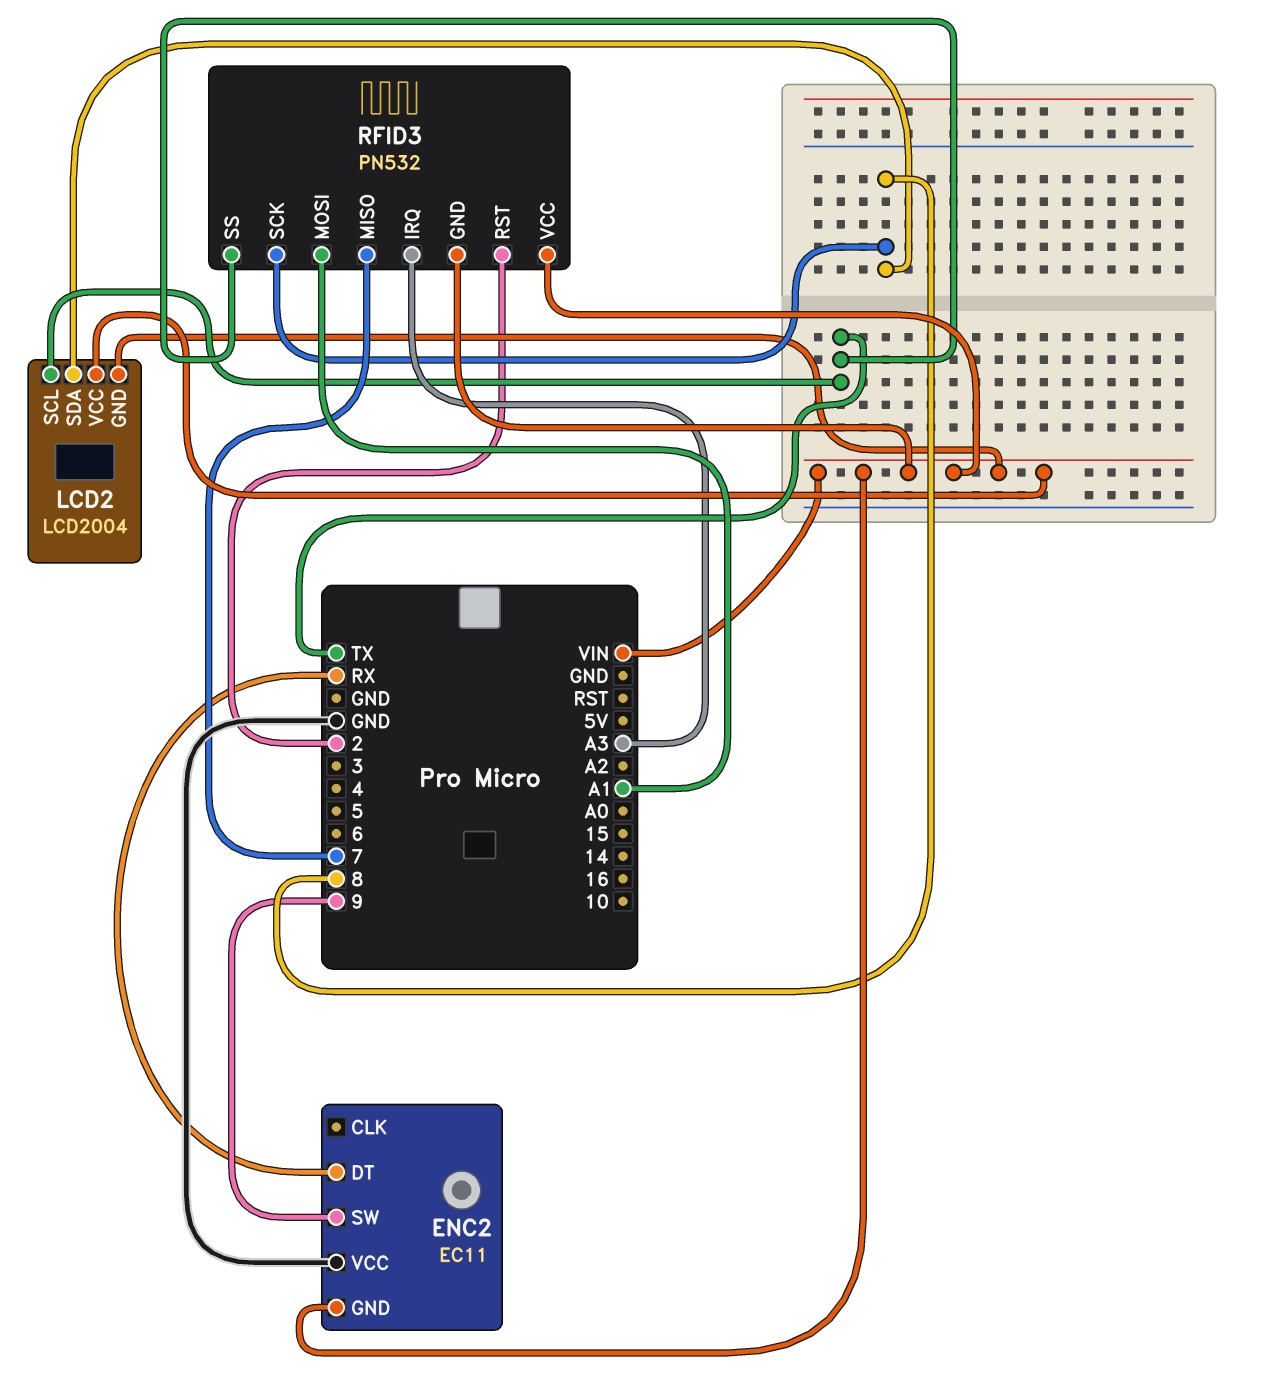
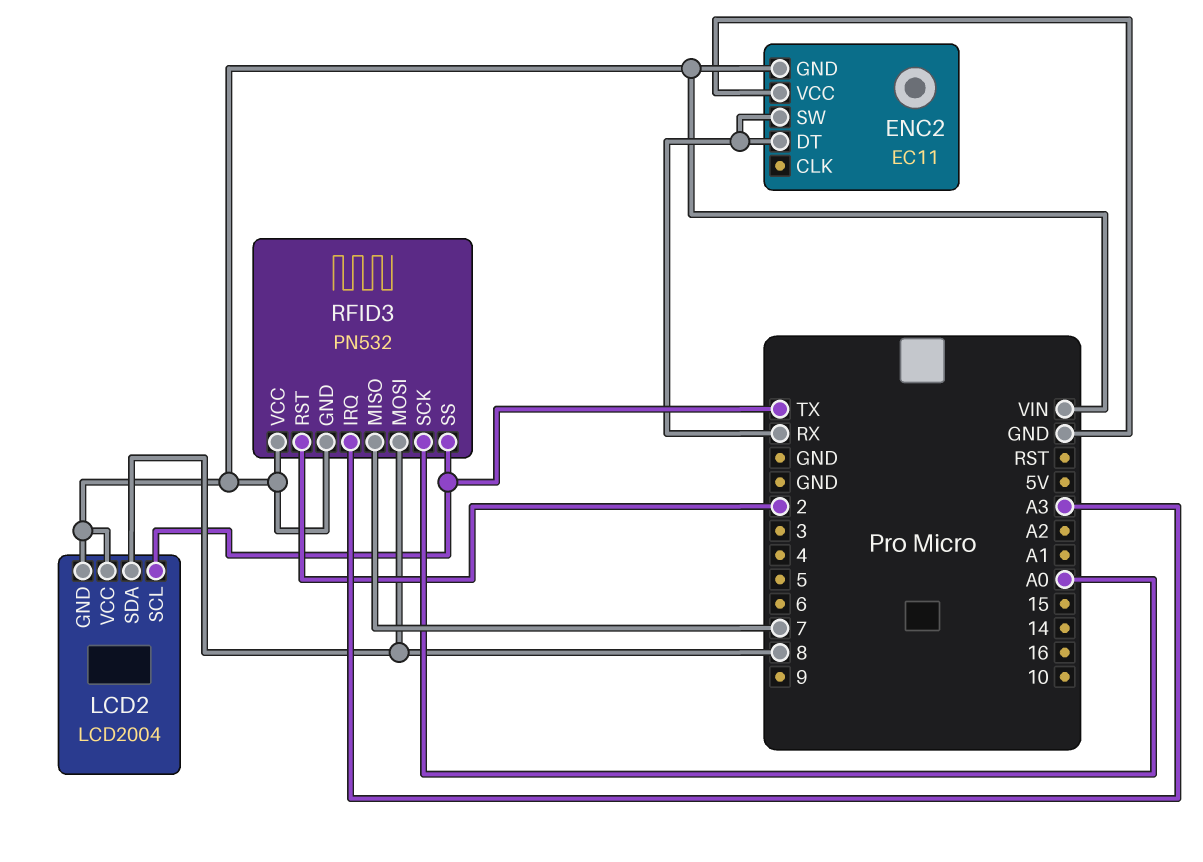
ENC2 pin SW: 9 -> RX
RFID3 pin MOSI: A1 -> 8
RFID3 pin SCK: 8 -> A0

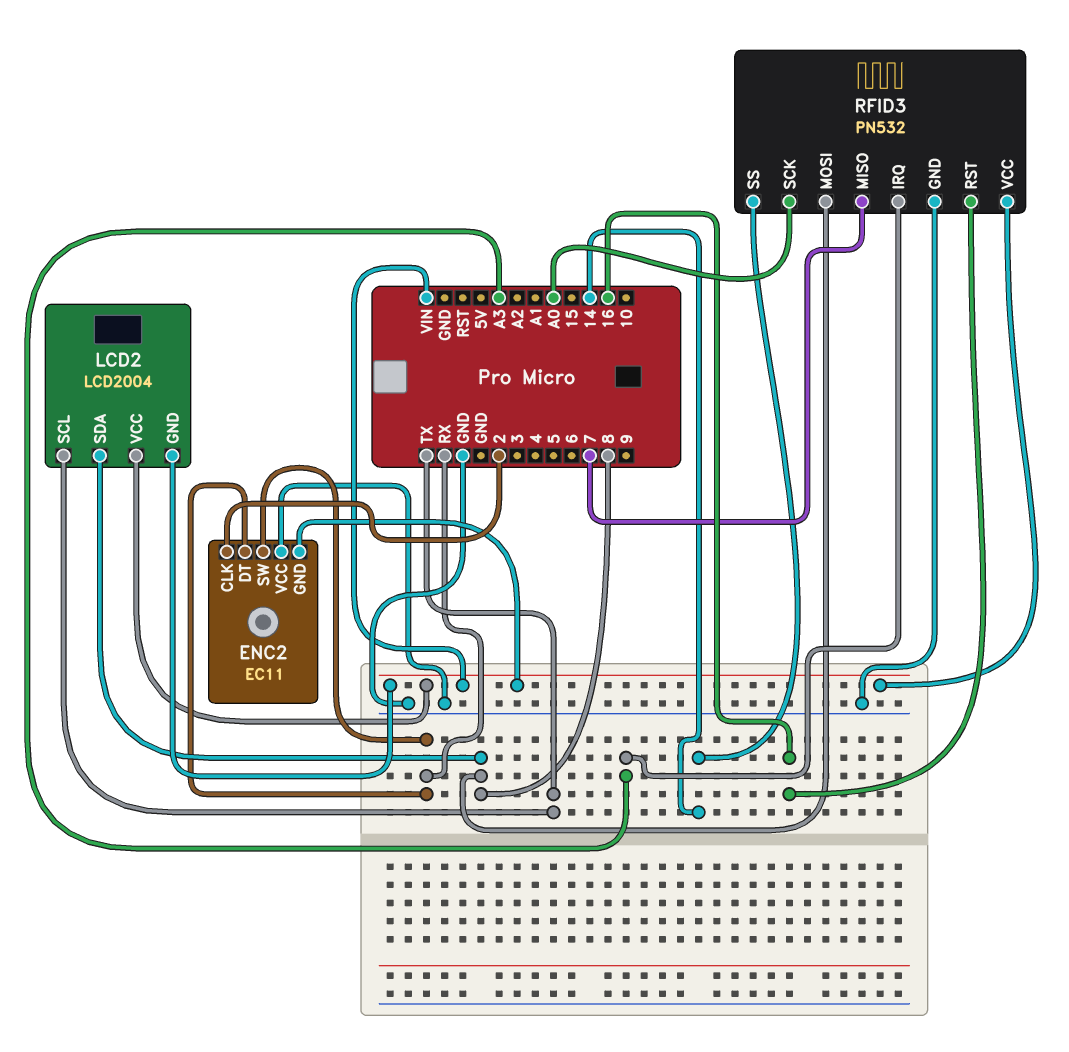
ENC2 pin CLK: none -> 2
RFID3 pin GND: VIN -> GND
RFID3 pin RST: 2 -> 16
RFID3 pin SS: TX -> 14

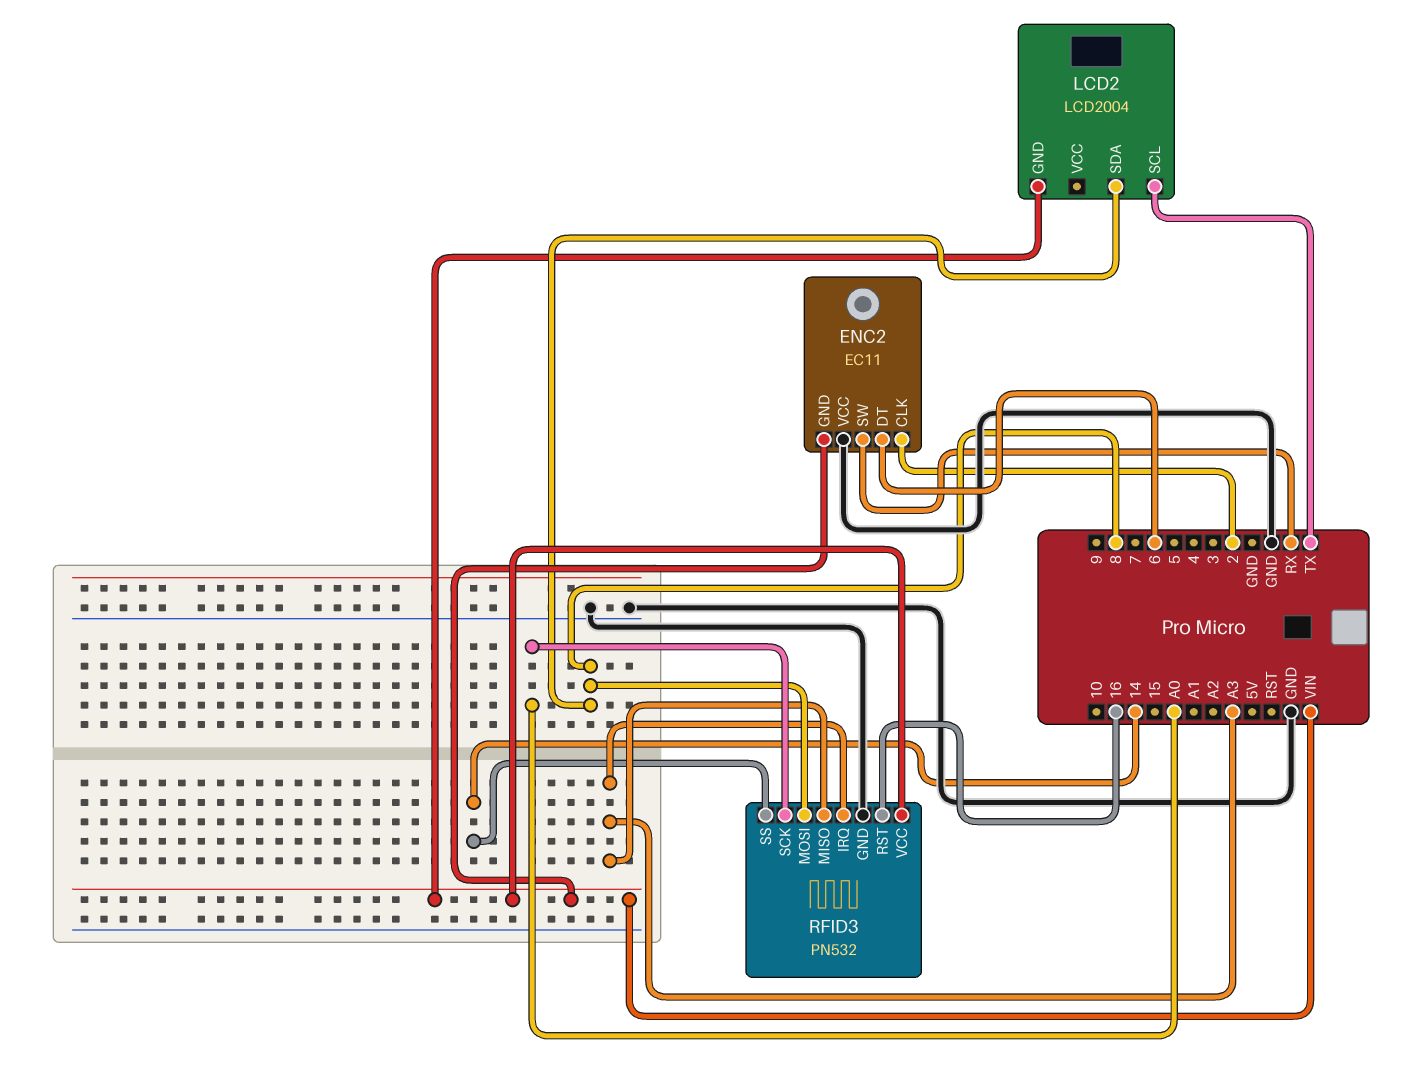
ENC2 pin DT: RX -> 6
LCD2 pin VCC: VIN -> none
RFID3 pin MISO: 7 -> A3

